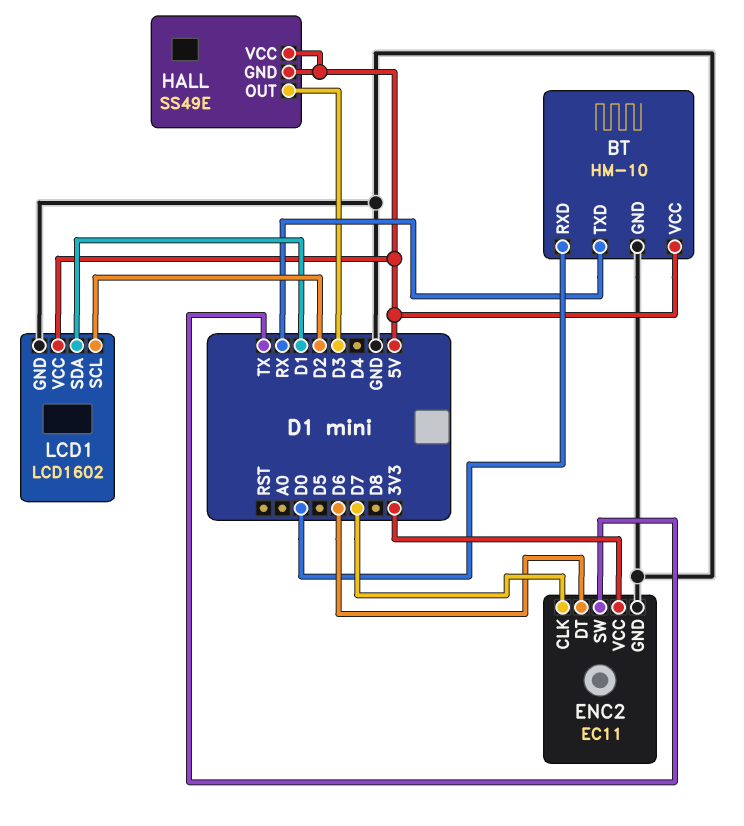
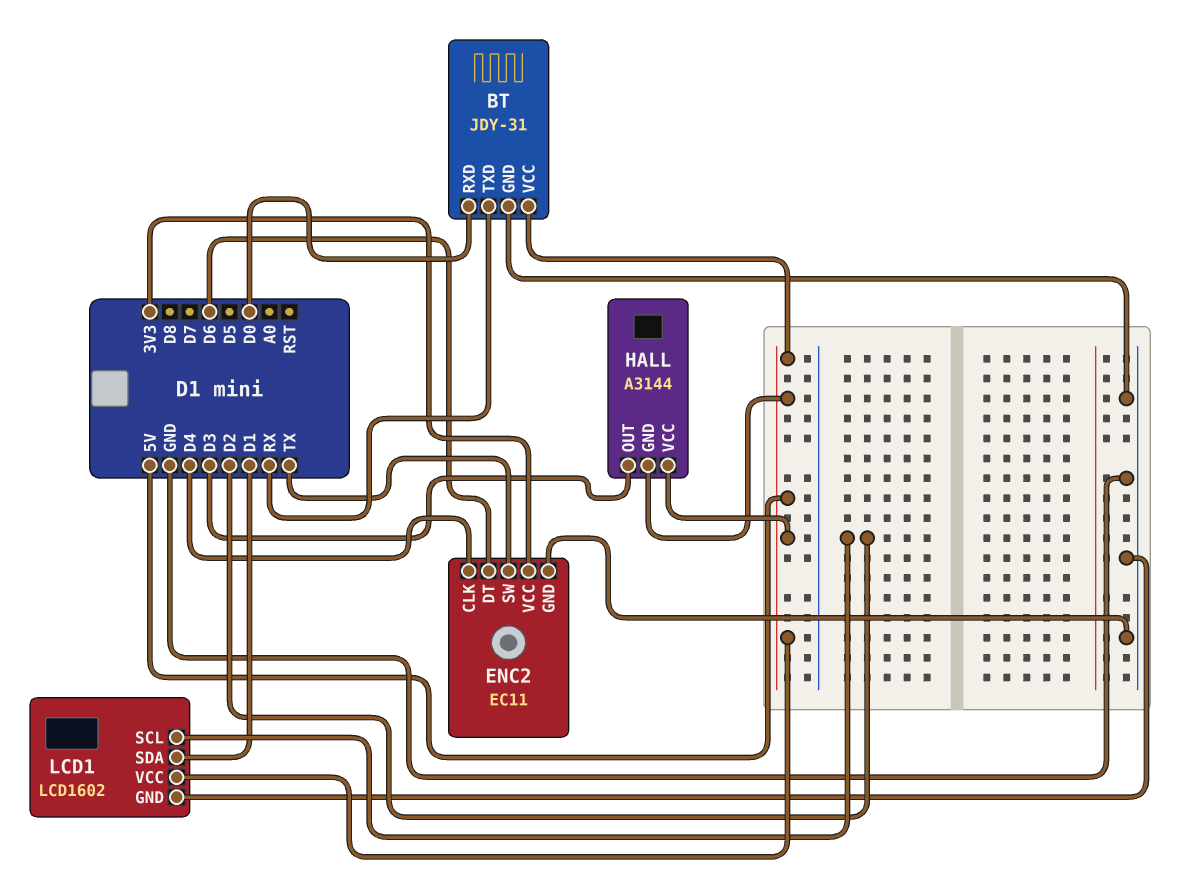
BT: HM-10 -> JDY-31
ENC2 pin CLK: D7 -> D4
HALL: SS49E -> A3144

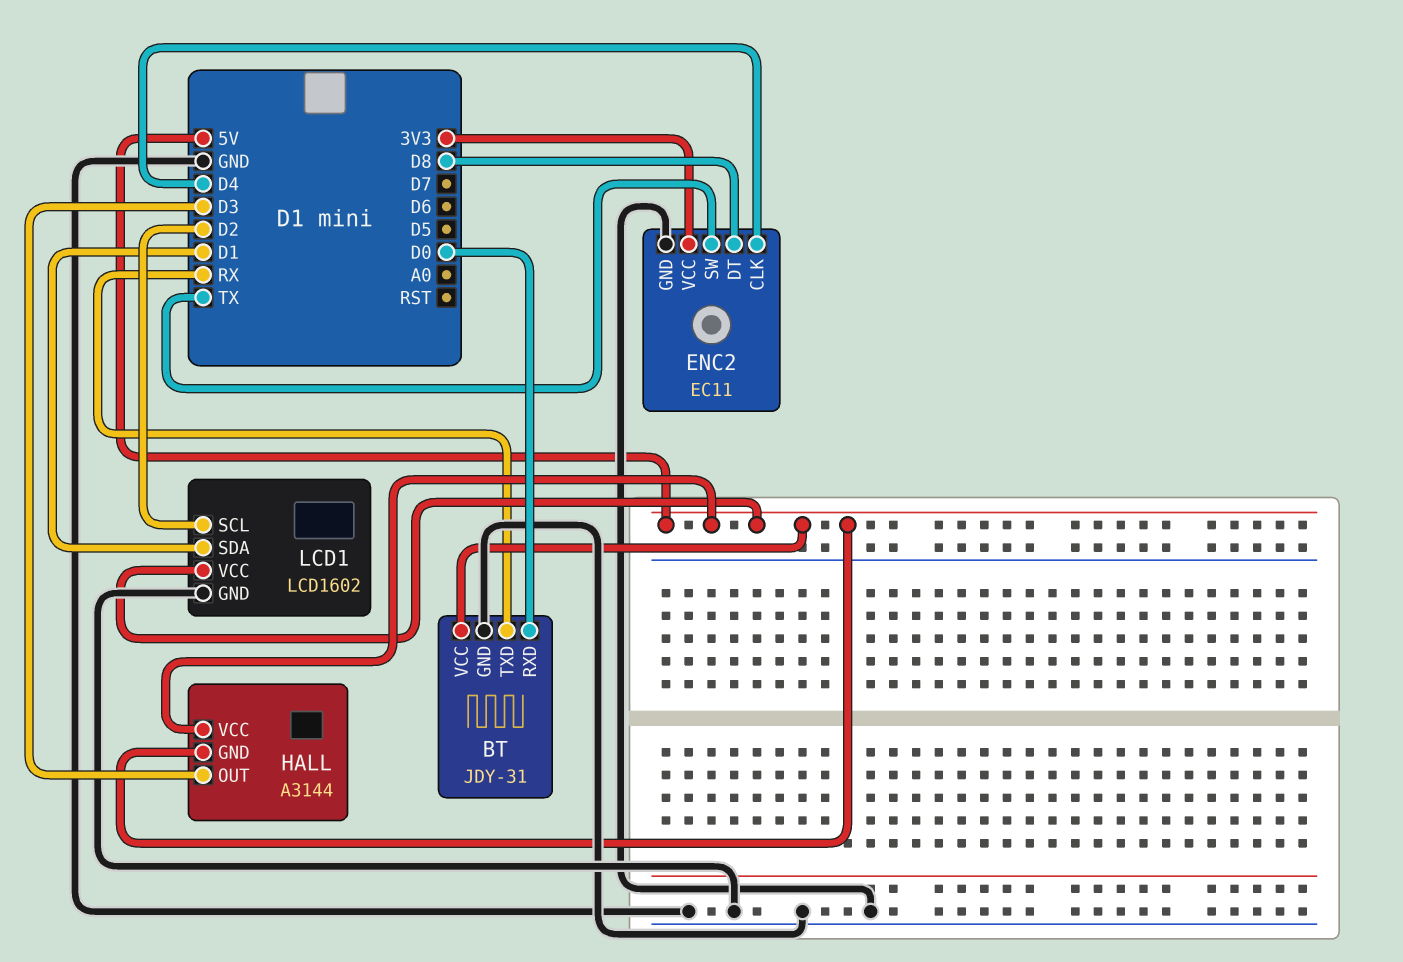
ENC2 pin DT: D6 -> D8

